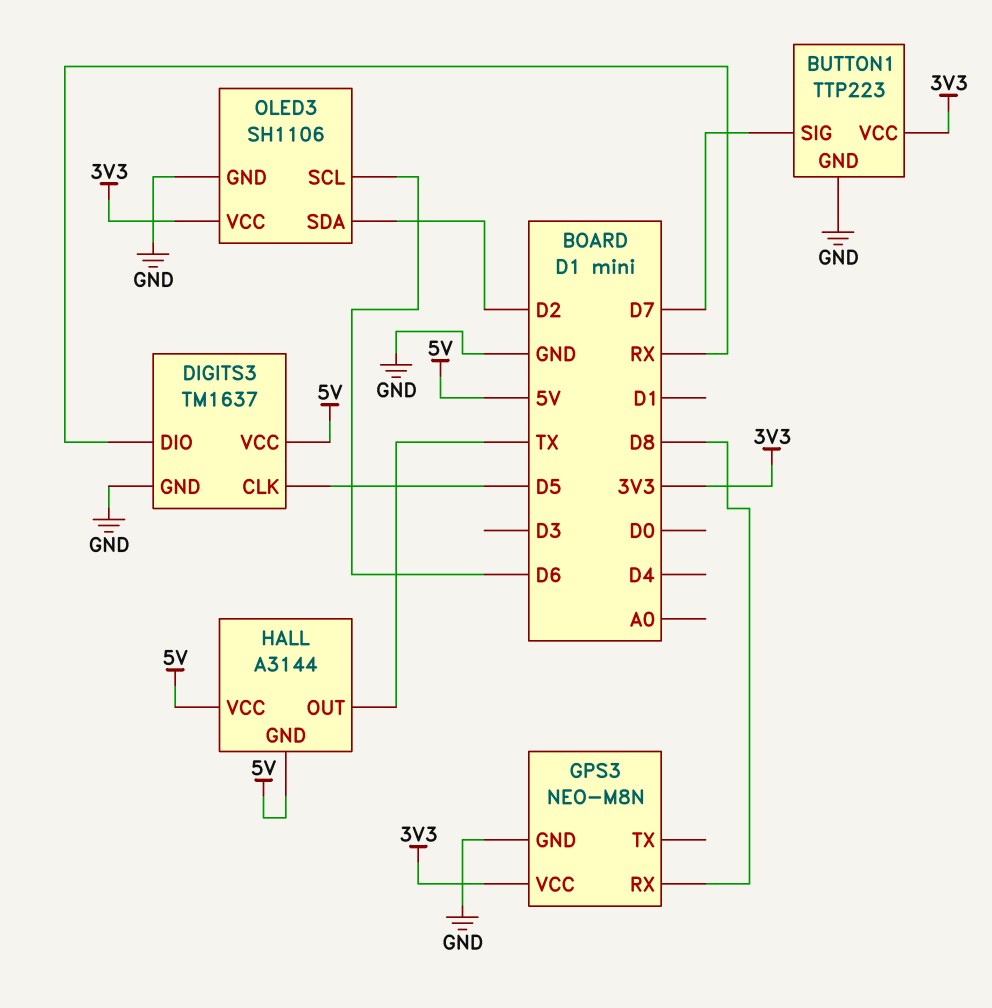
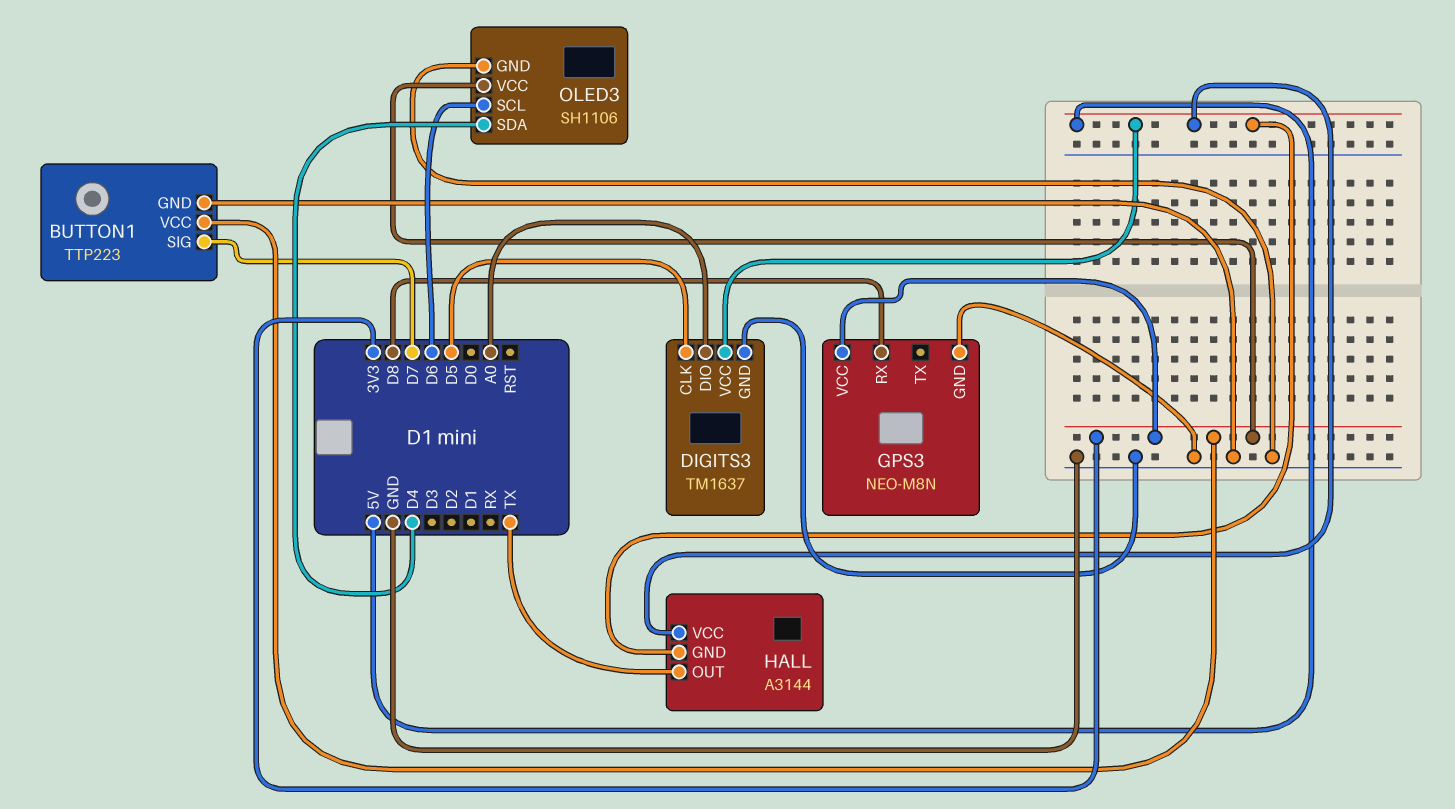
DIGITS3 pin DIO: RX -> A0
OLED3 pin SDA: D2 -> D4

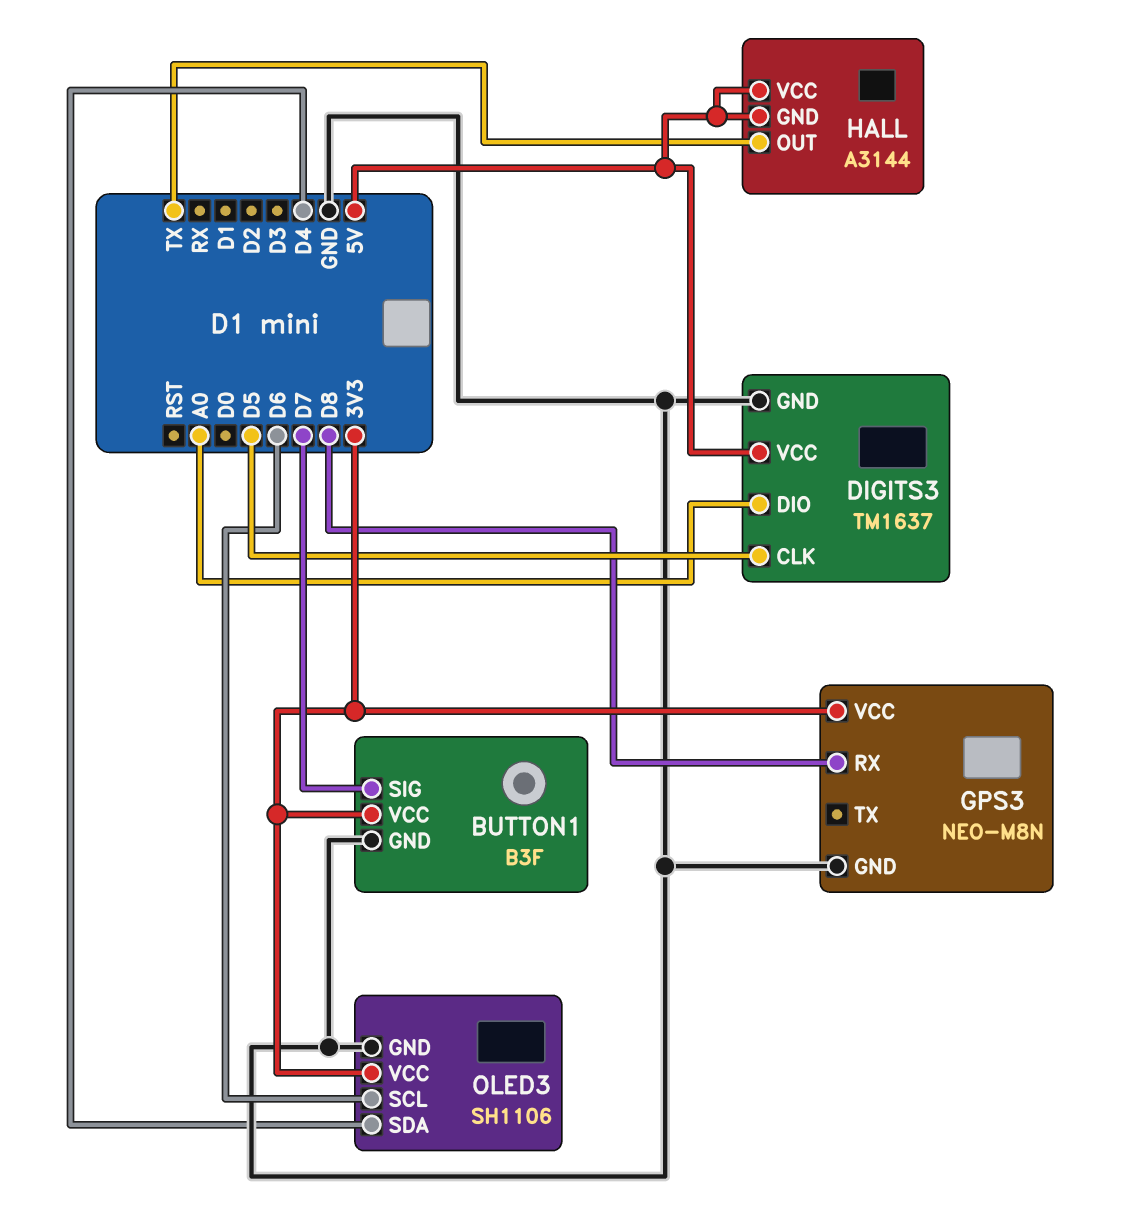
BUTTON1: TTP223 -> B3F

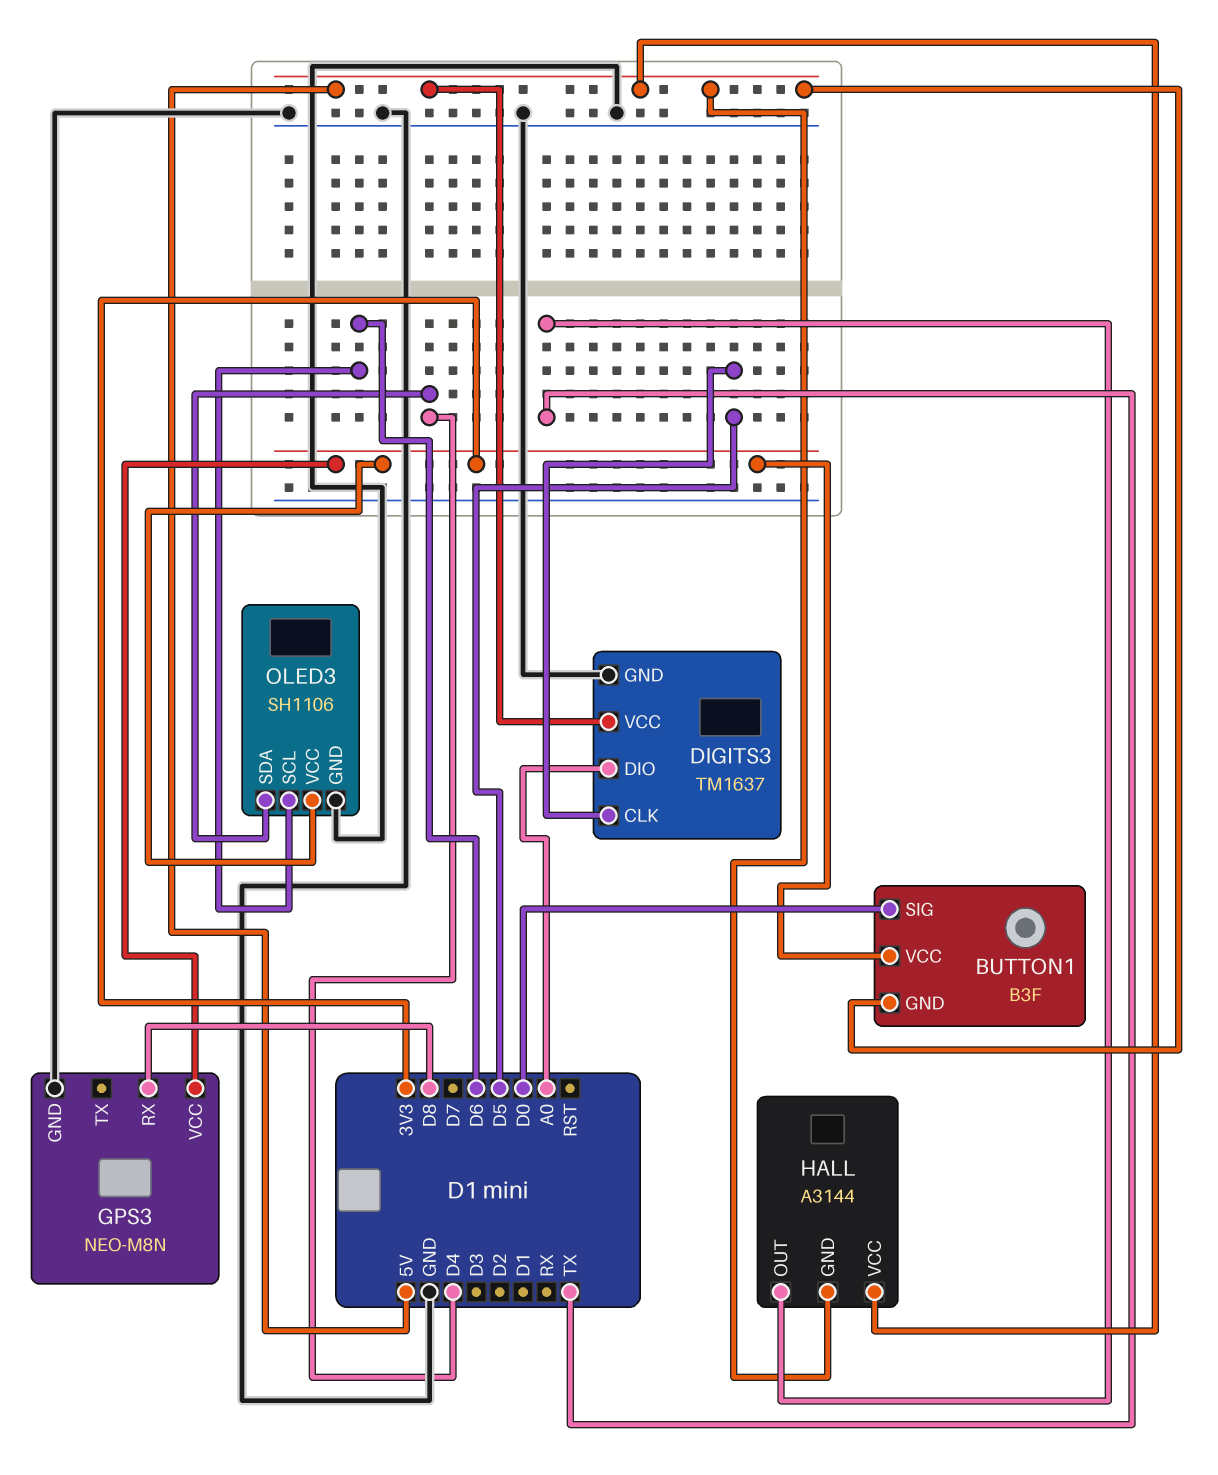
BUTTON1 pin GND: GND -> 5V
BUTTON1 pin SIG: D7 -> D0

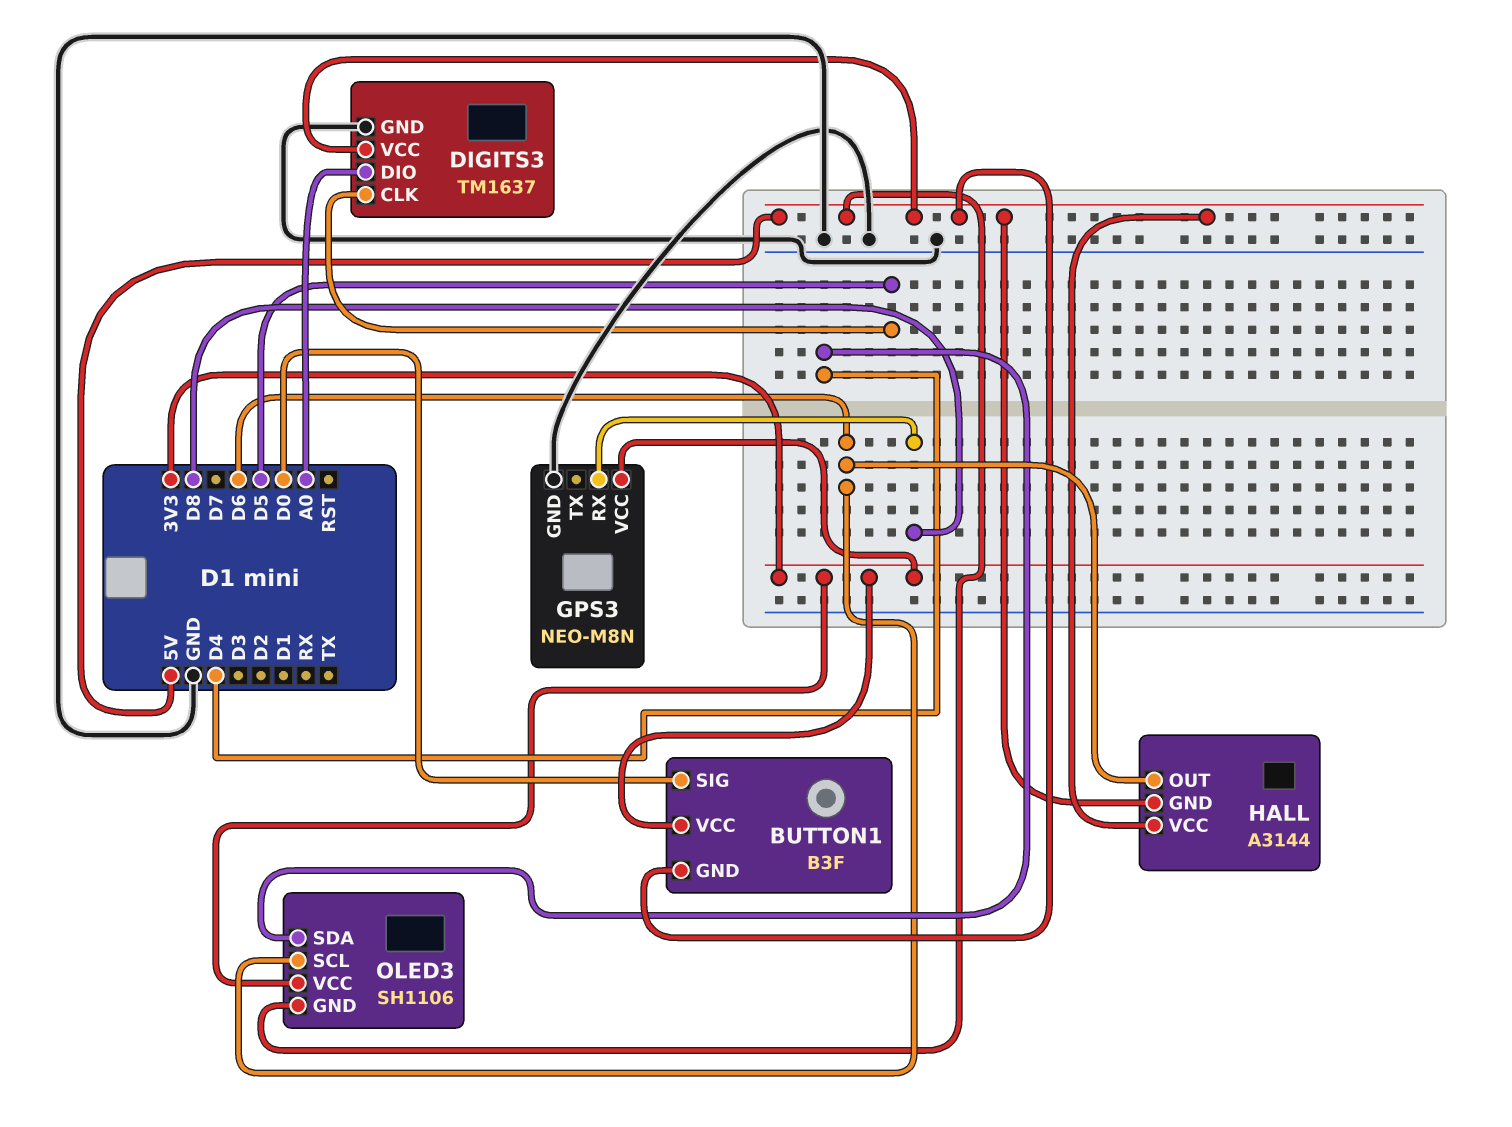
HALL pin OUT: TX -> D6
OLED3 pin GND: GND -> 5V

